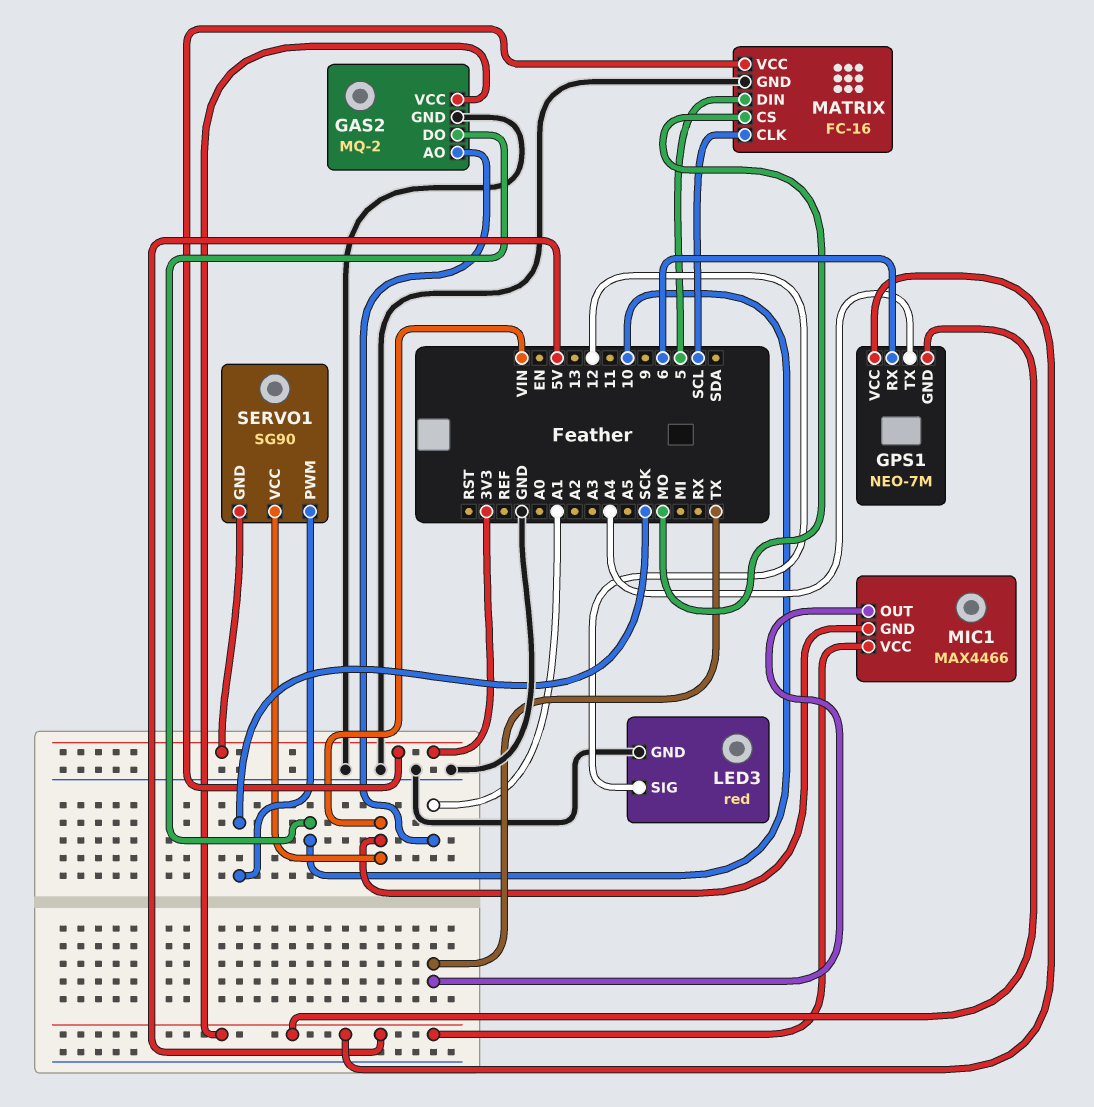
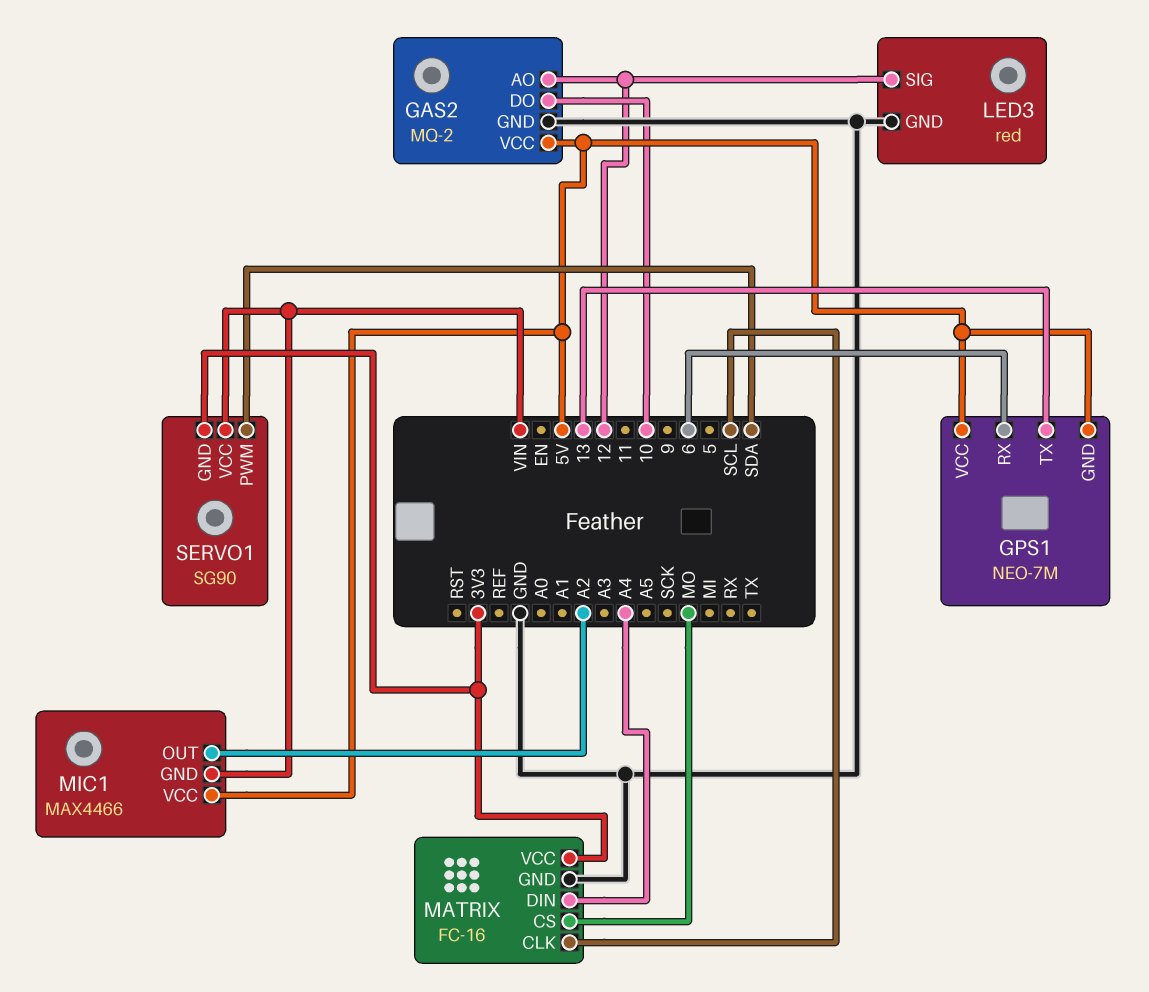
GAS2 pin AO: A1 -> 12
GPS1 pin TX: A4 -> 13
MATRIX pin DIN: 5 -> A4
MIC1 pin OUT: TX -> A2
SERVO1 pin PWM: SCK -> SDA

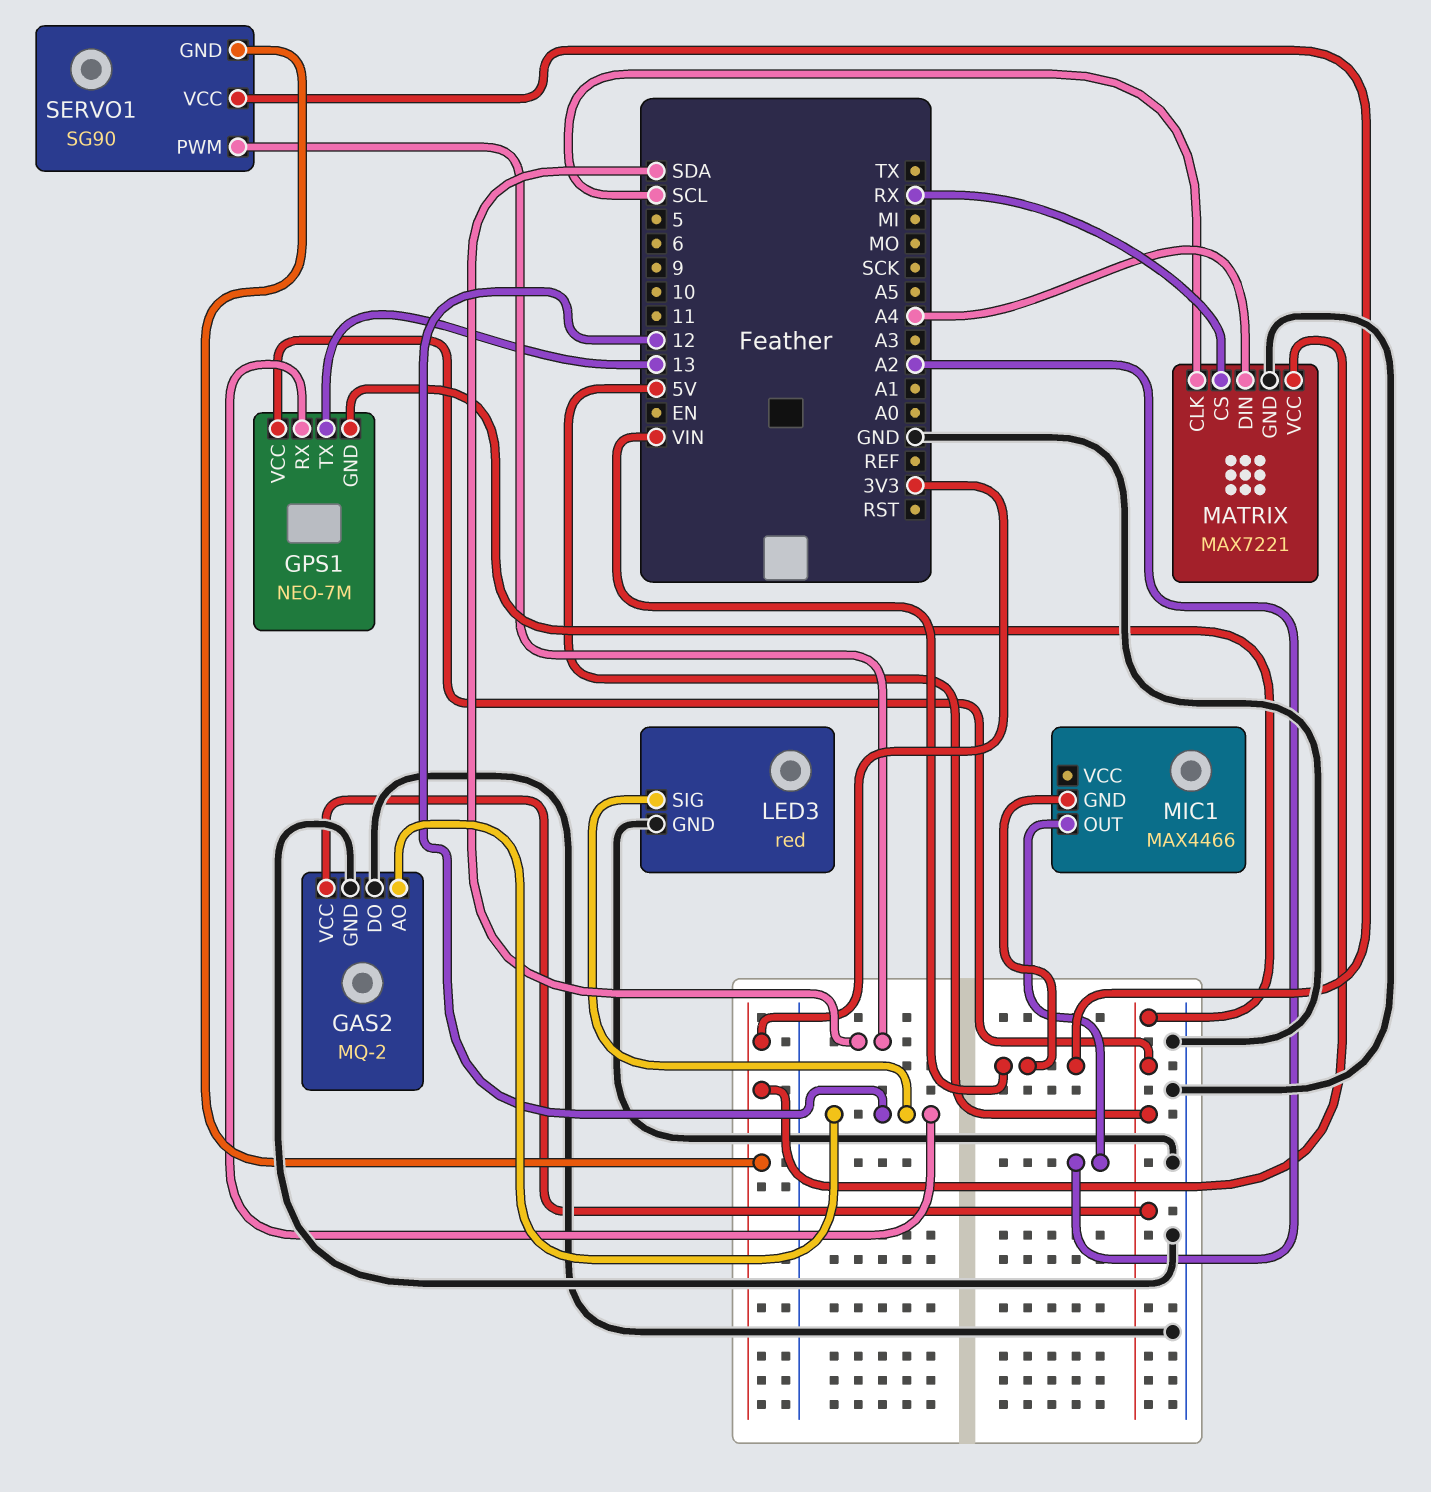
GAS2 pin DO: 10 -> GND
GPS1 pin RX: 6 -> 12
MATRIX: FC-16 -> MAX7221
MATRIX pin CS: MO -> RX
MIC1 pin VCC: 5V -> none

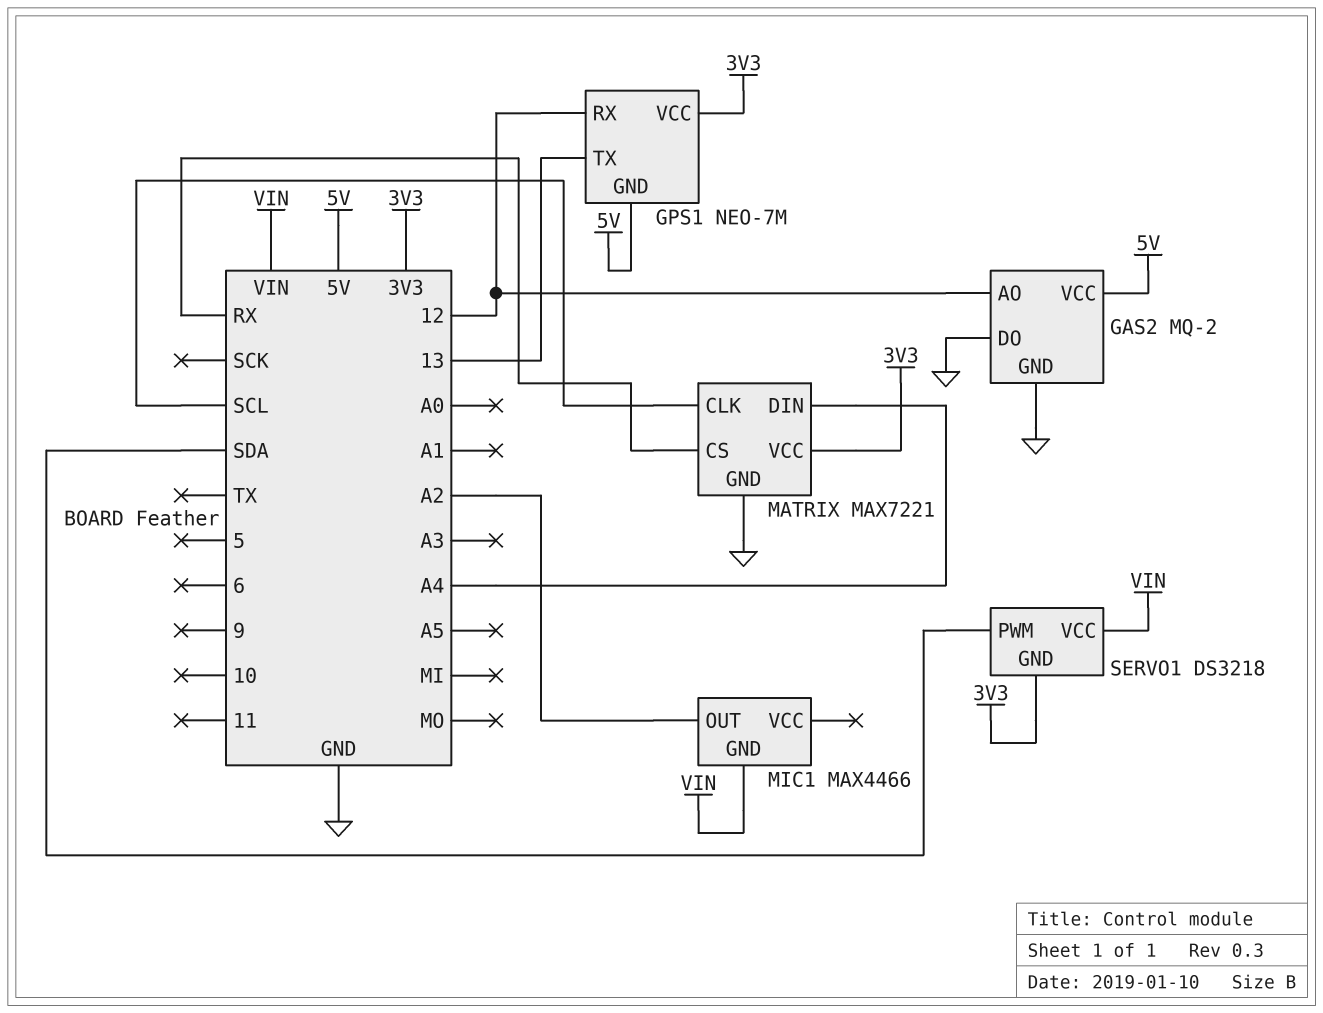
GPS1 pin VCC: 5V -> 3V3
LED3: red -> none
LED3 pin GND: GND -> none
LED3 pin SIG: 12 -> none
SERVO1: SG90 -> DS3218

